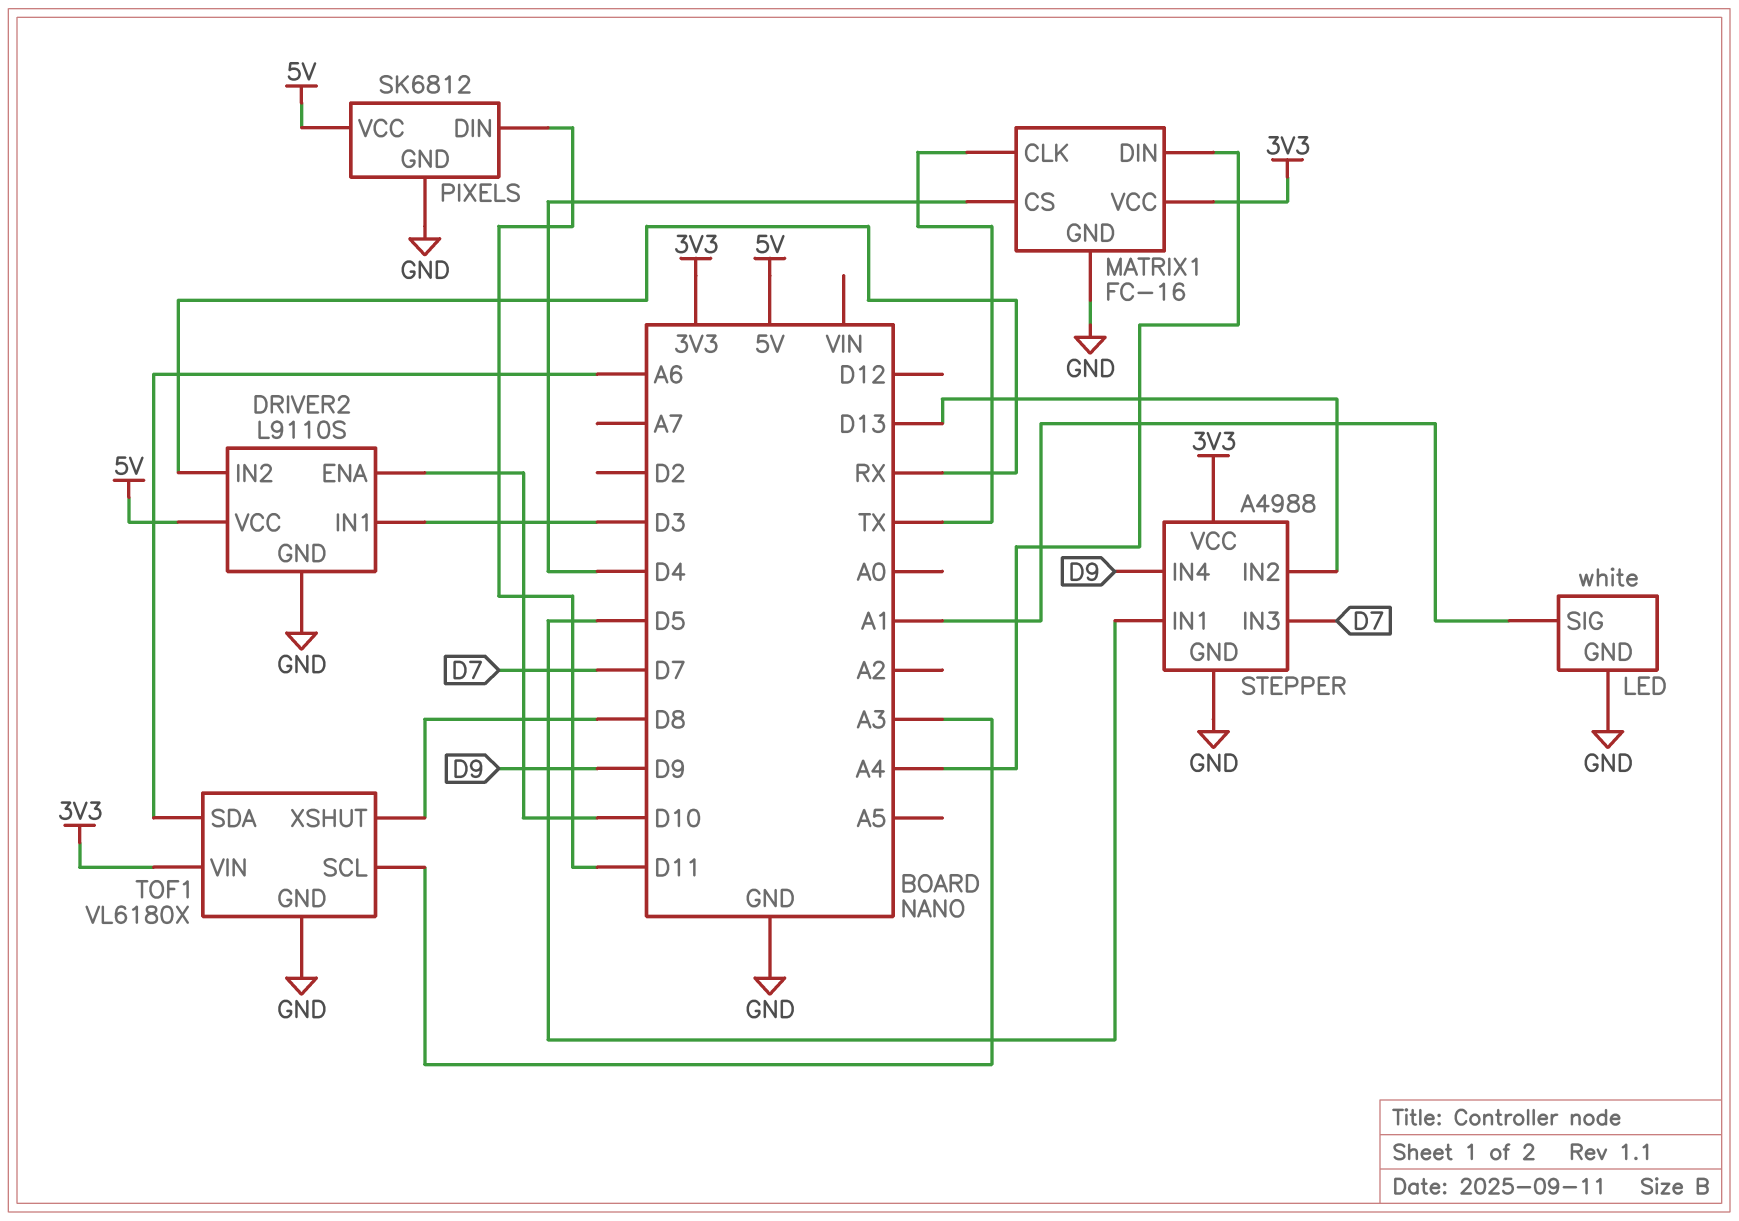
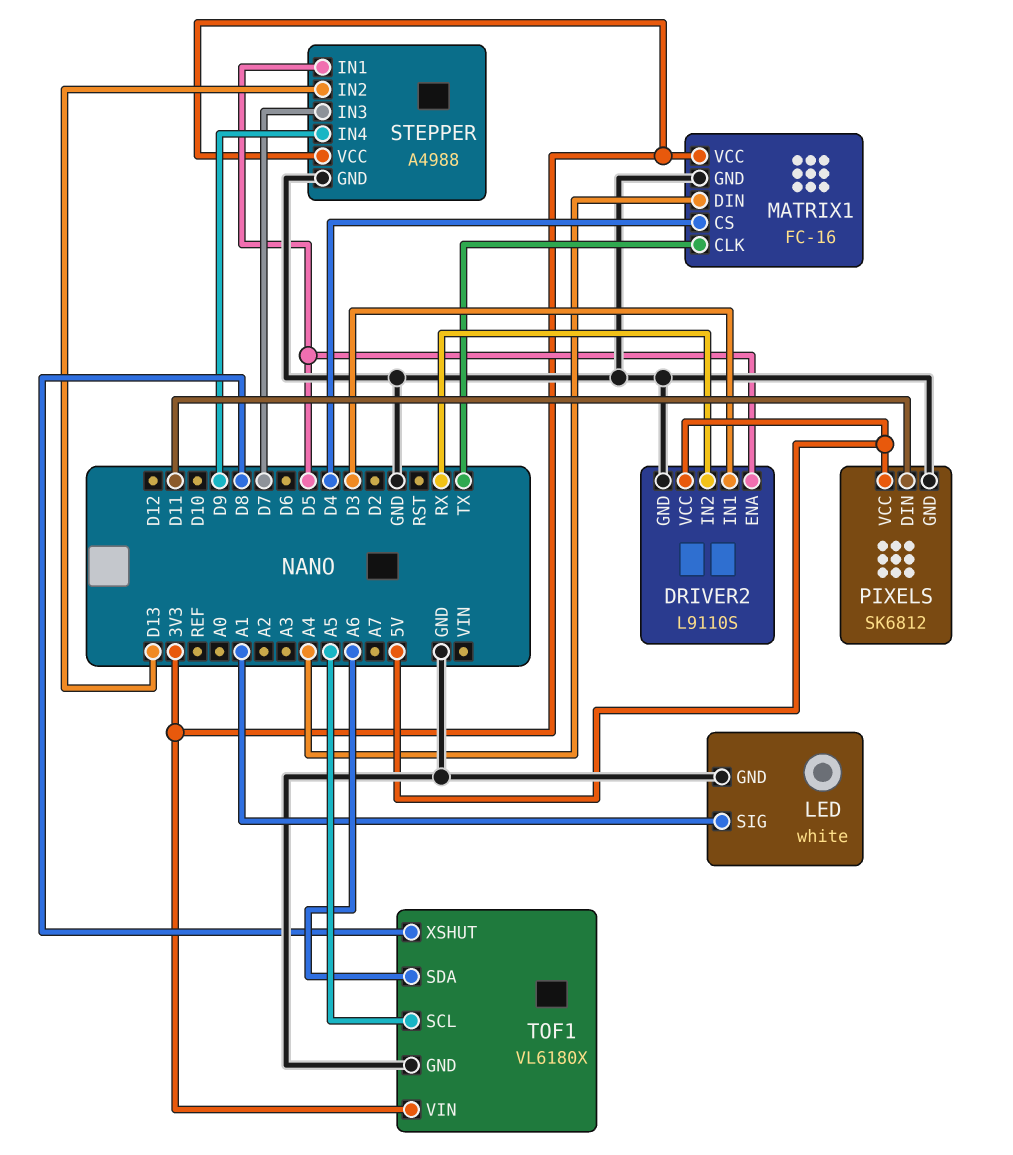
DRIVER2 pin ENA: D10 -> D5
TOF1 pin SCL: A3 -> A5

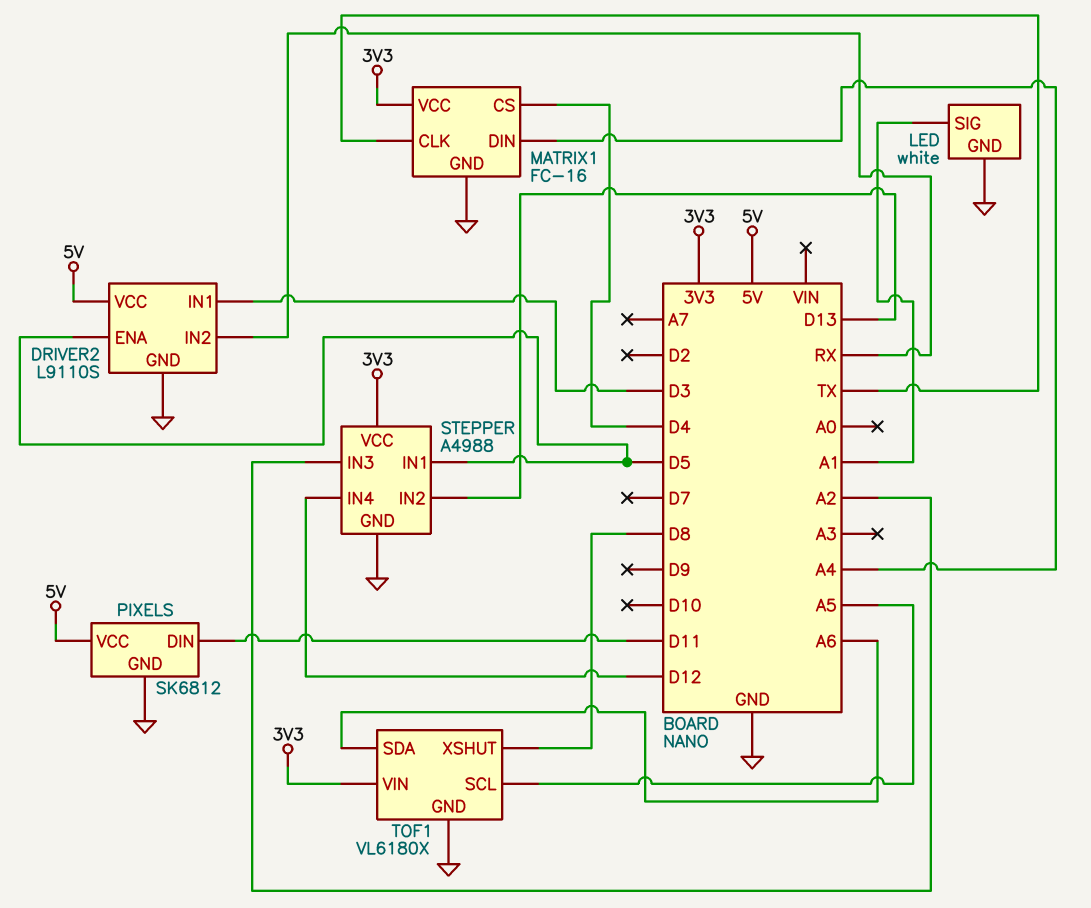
STEPPER pin IN3: D7 -> A2
STEPPER pin IN4: D9 -> D12

